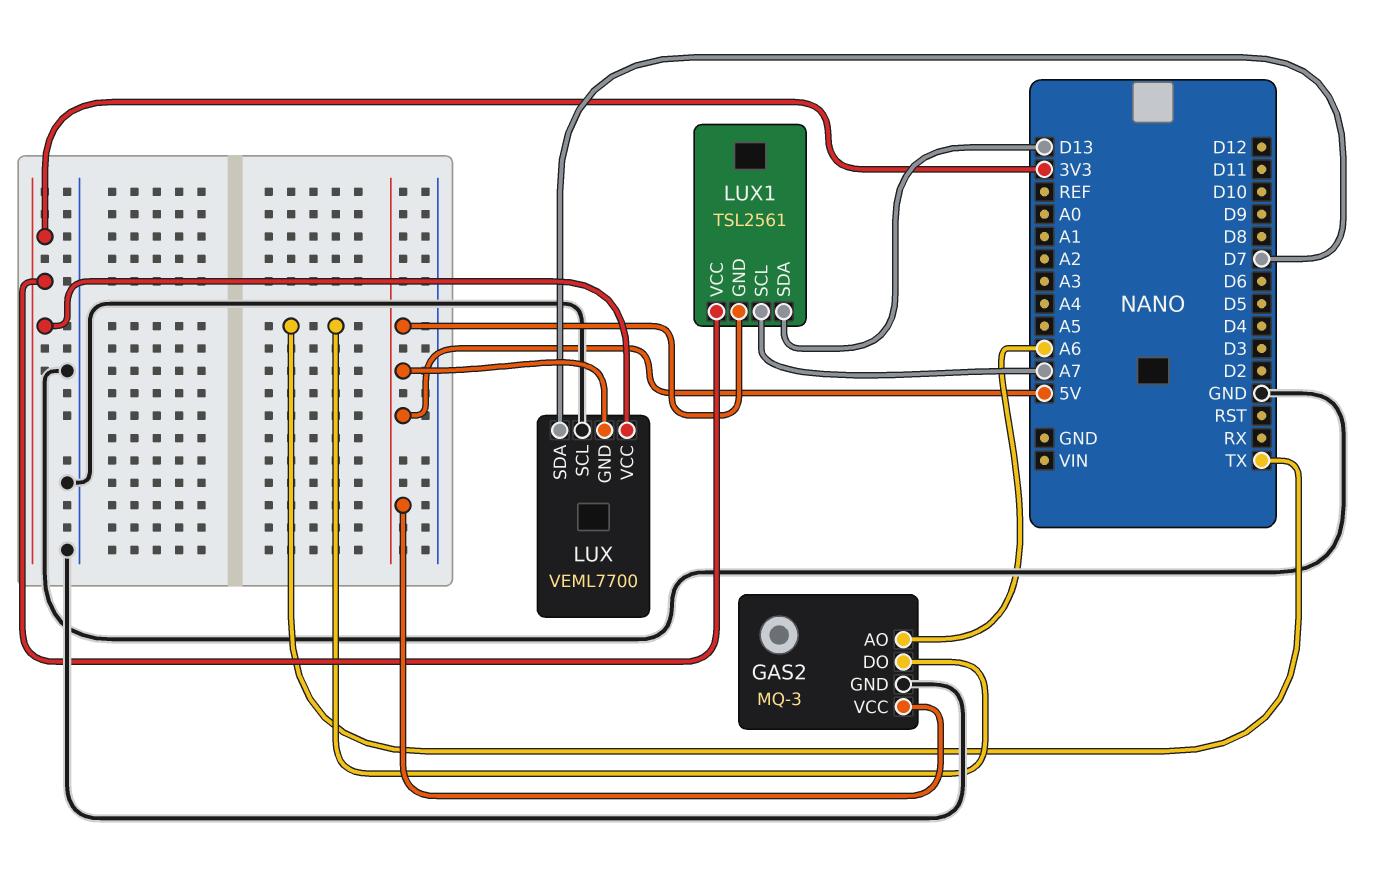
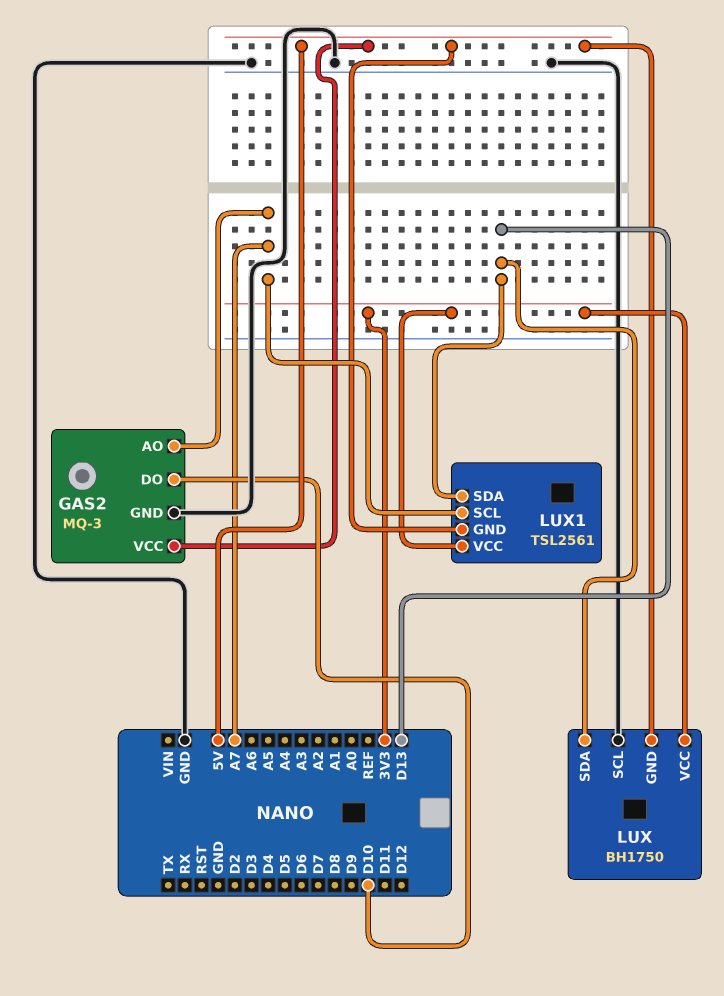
GAS2 pin AO: A6 -> A7
GAS2 pin DO: TX -> D10
LUX: VEML7700 -> BH1750
LUX pin SDA: D7 -> D13

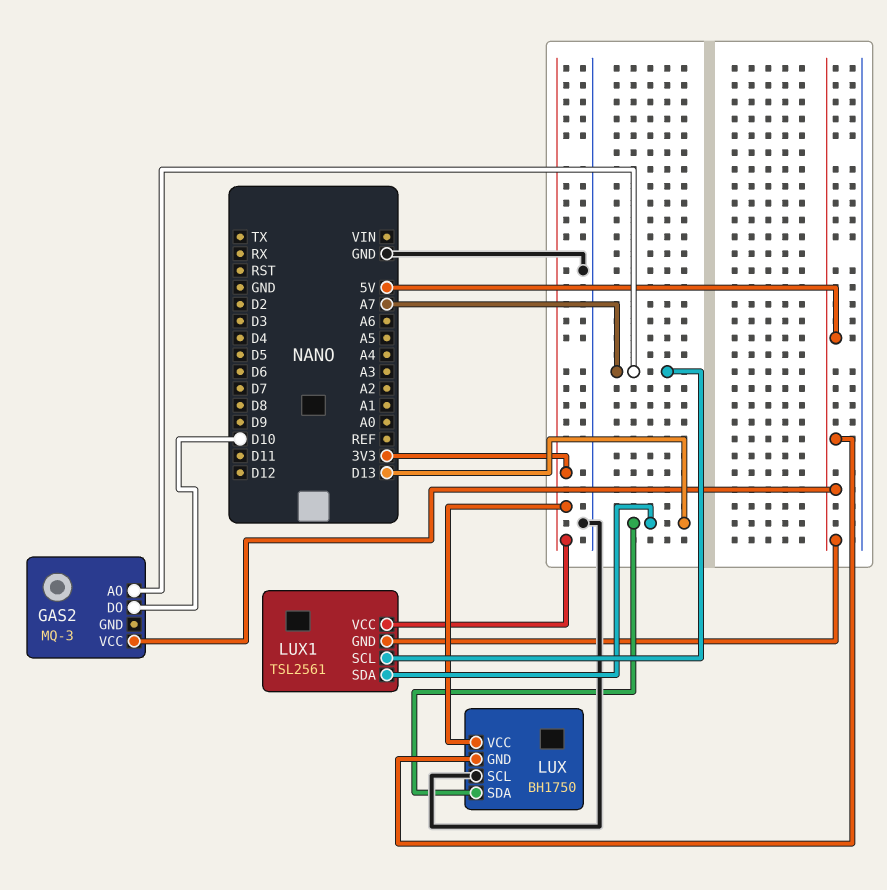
GAS2 pin GND: GND -> none

